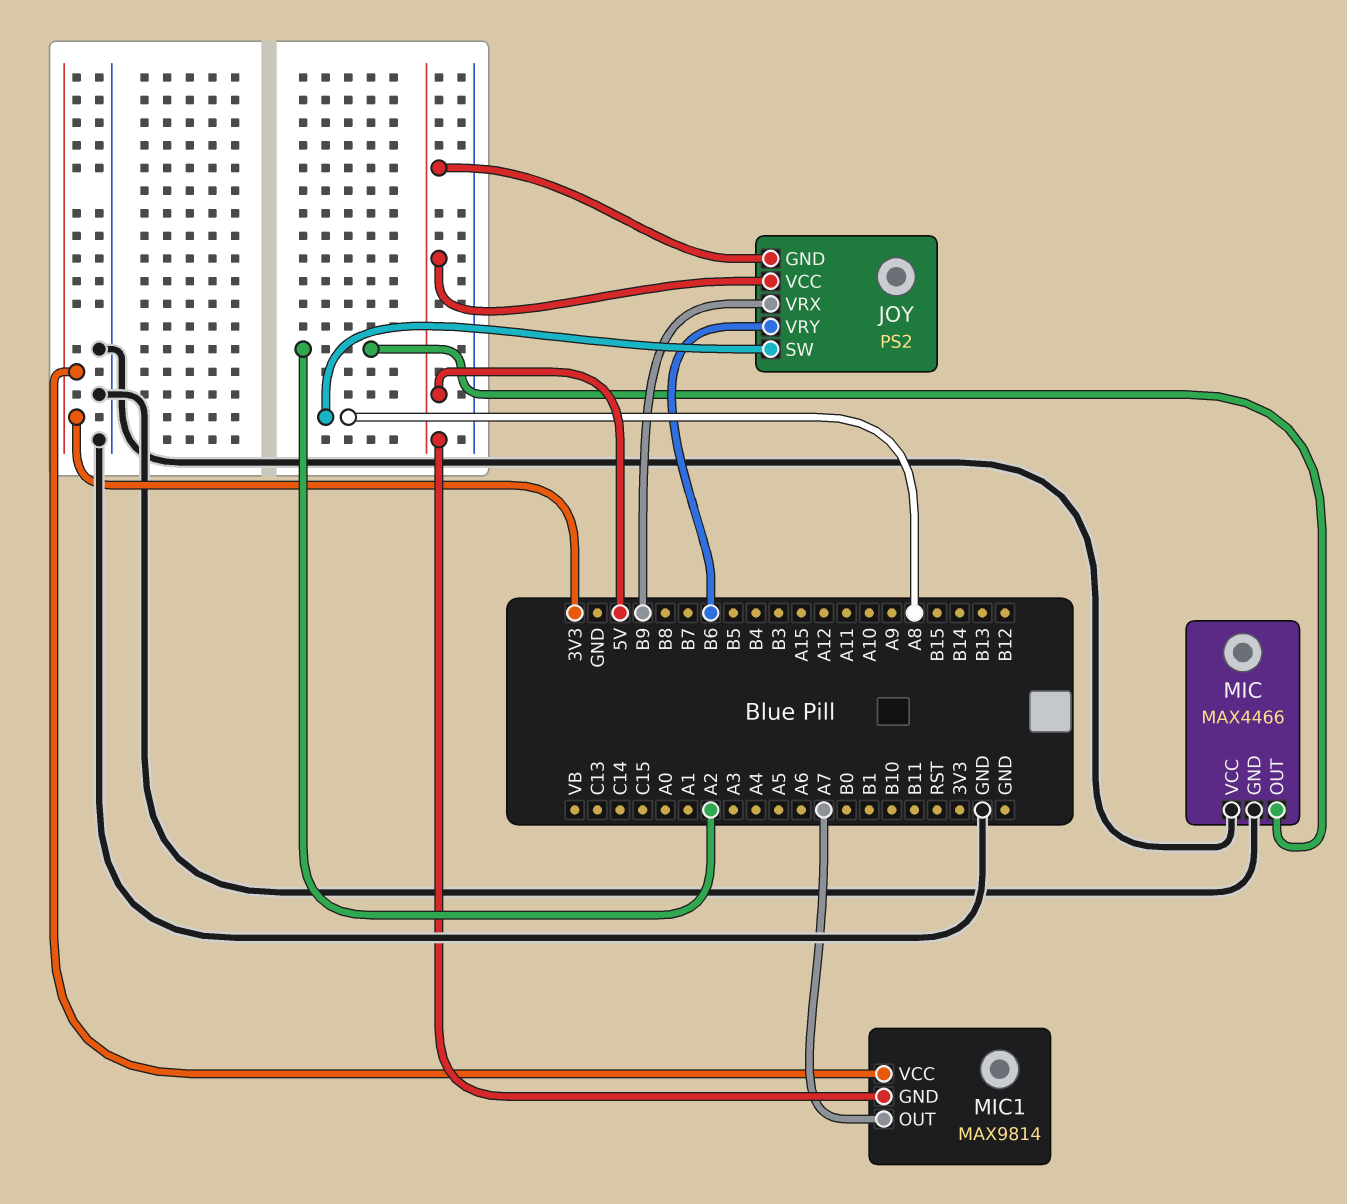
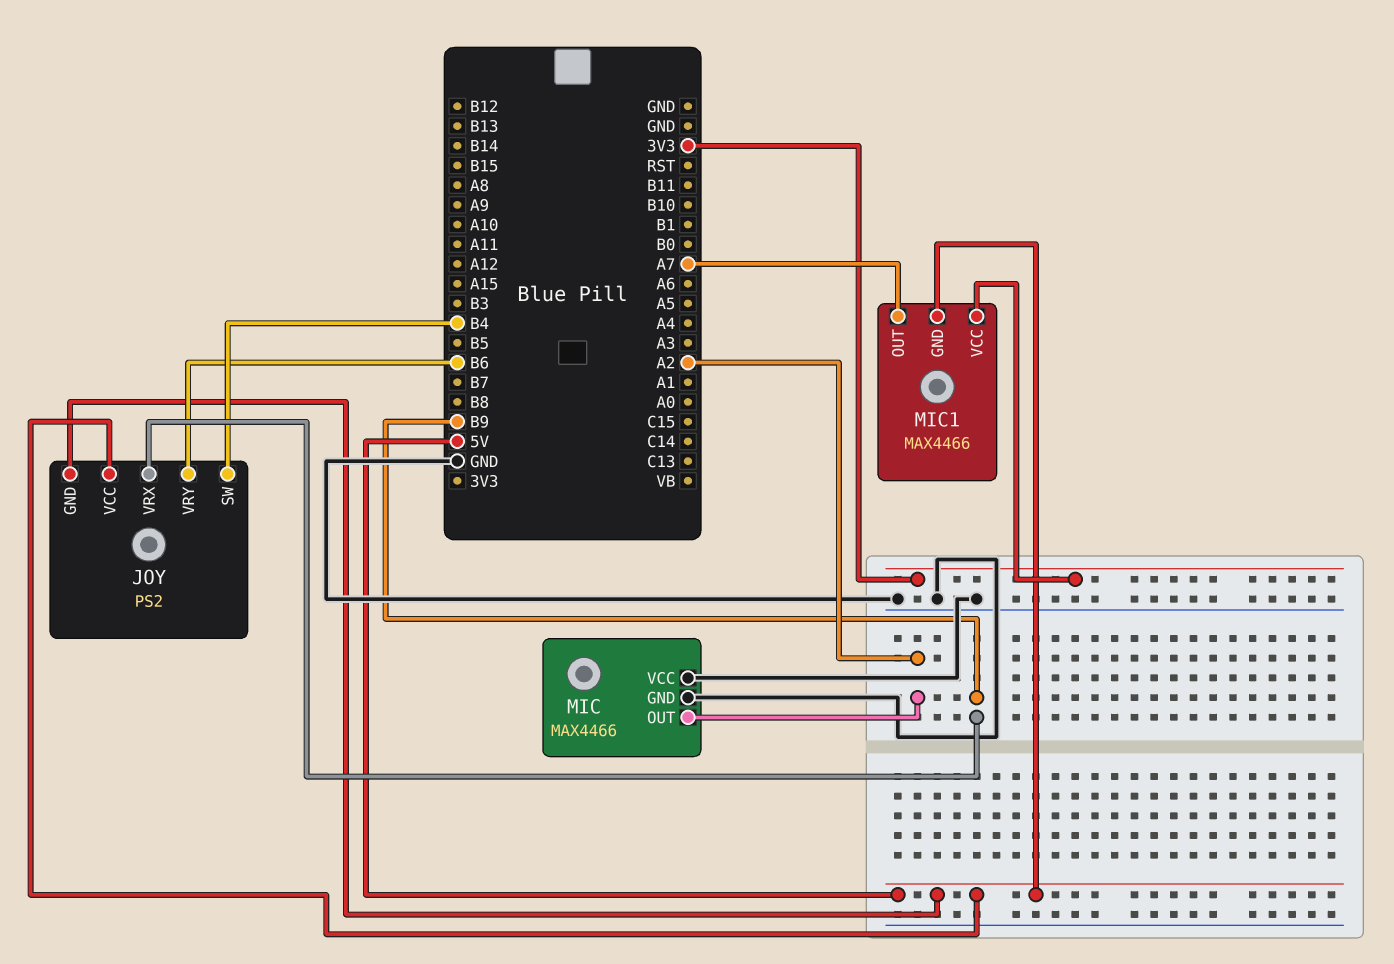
JOY pin SW: A8 -> B4
MIC1: MAX9814 -> MAX4466

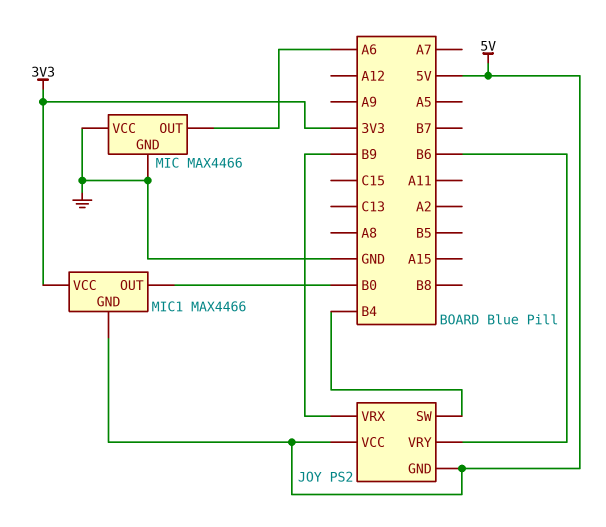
MIC pin OUT: A2 -> A6
MIC1 pin OUT: A7 -> B0

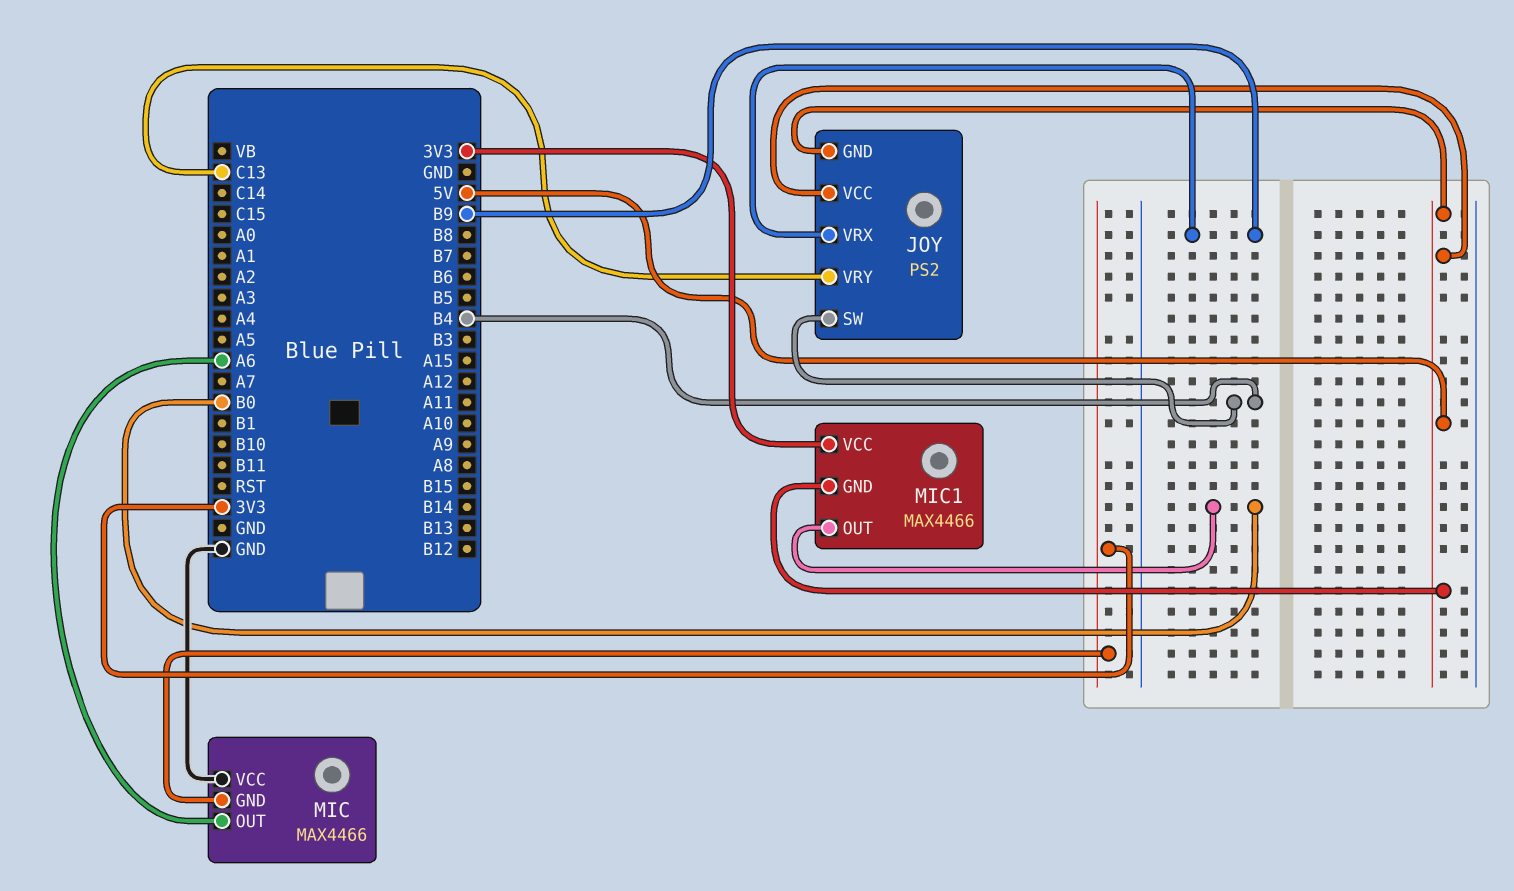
JOY pin VRY: B6 -> C13
MIC pin GND: GND -> 3V3

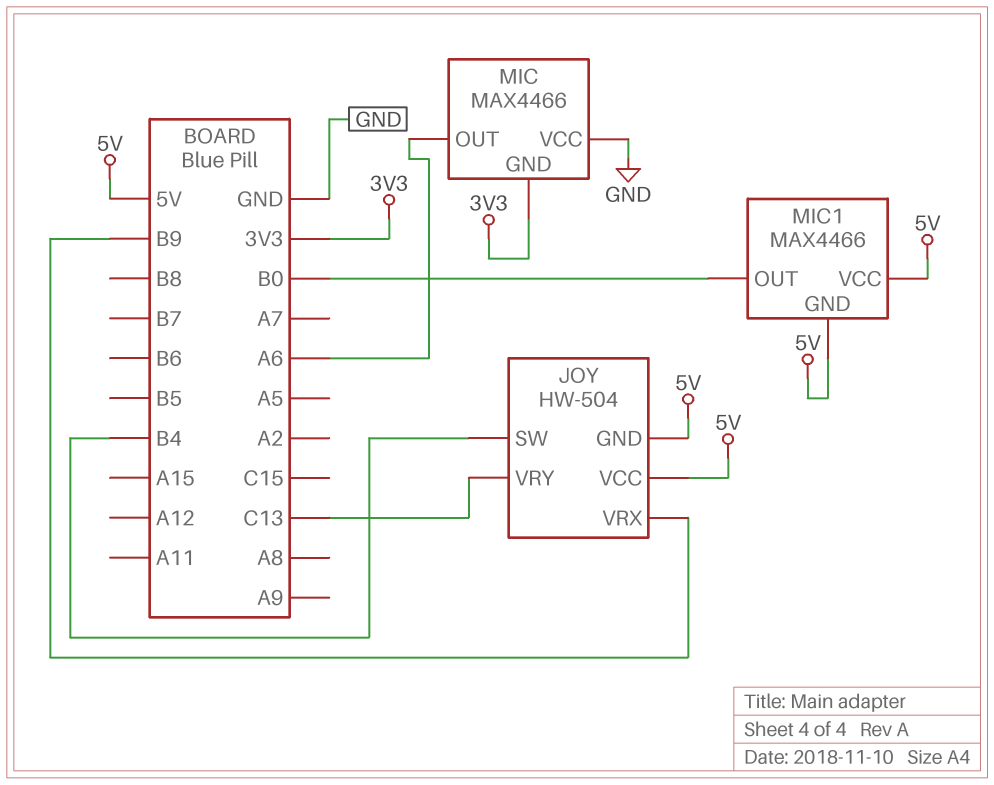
JOY: PS2 -> HW-504
MIC1 pin VCC: 3V3 -> 5V

